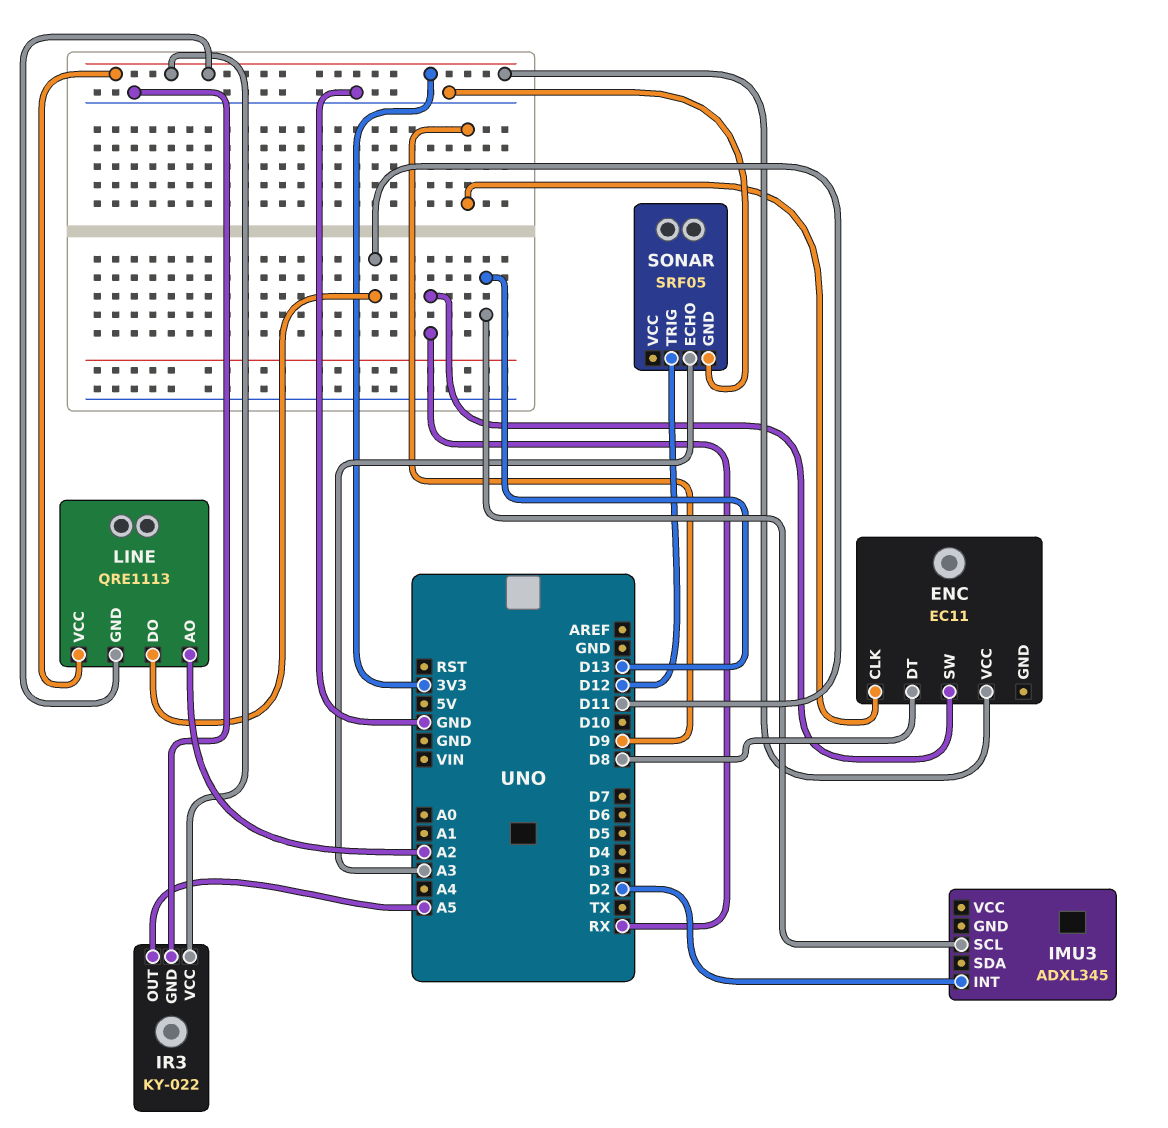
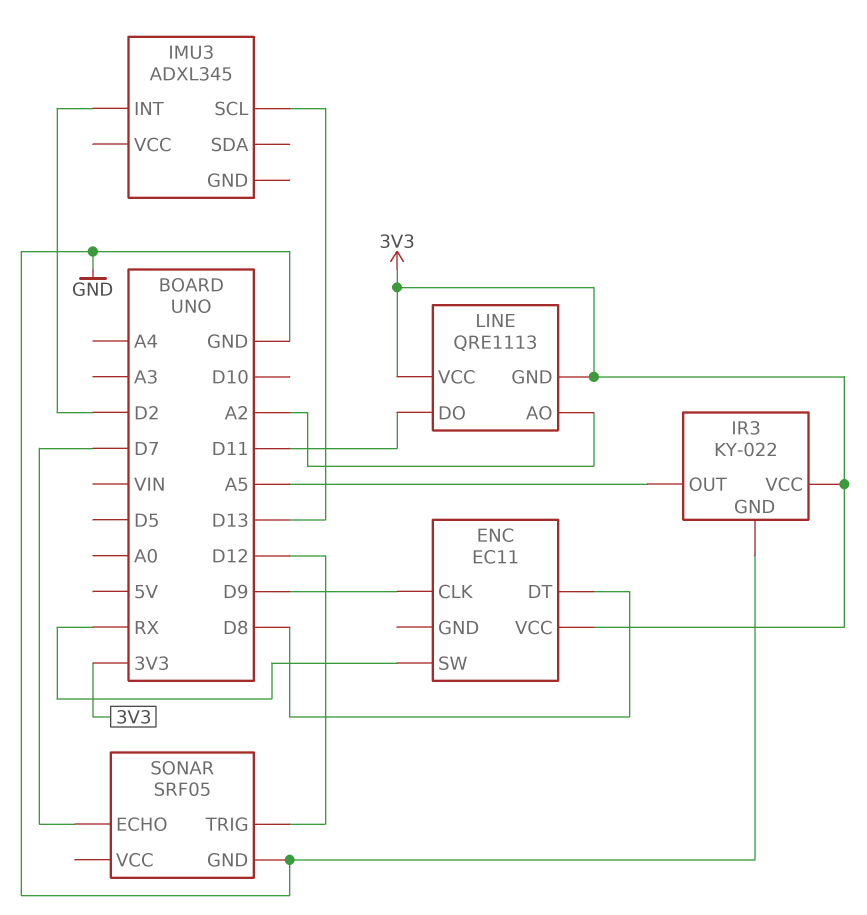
SONAR pin ECHO: A3 -> D7

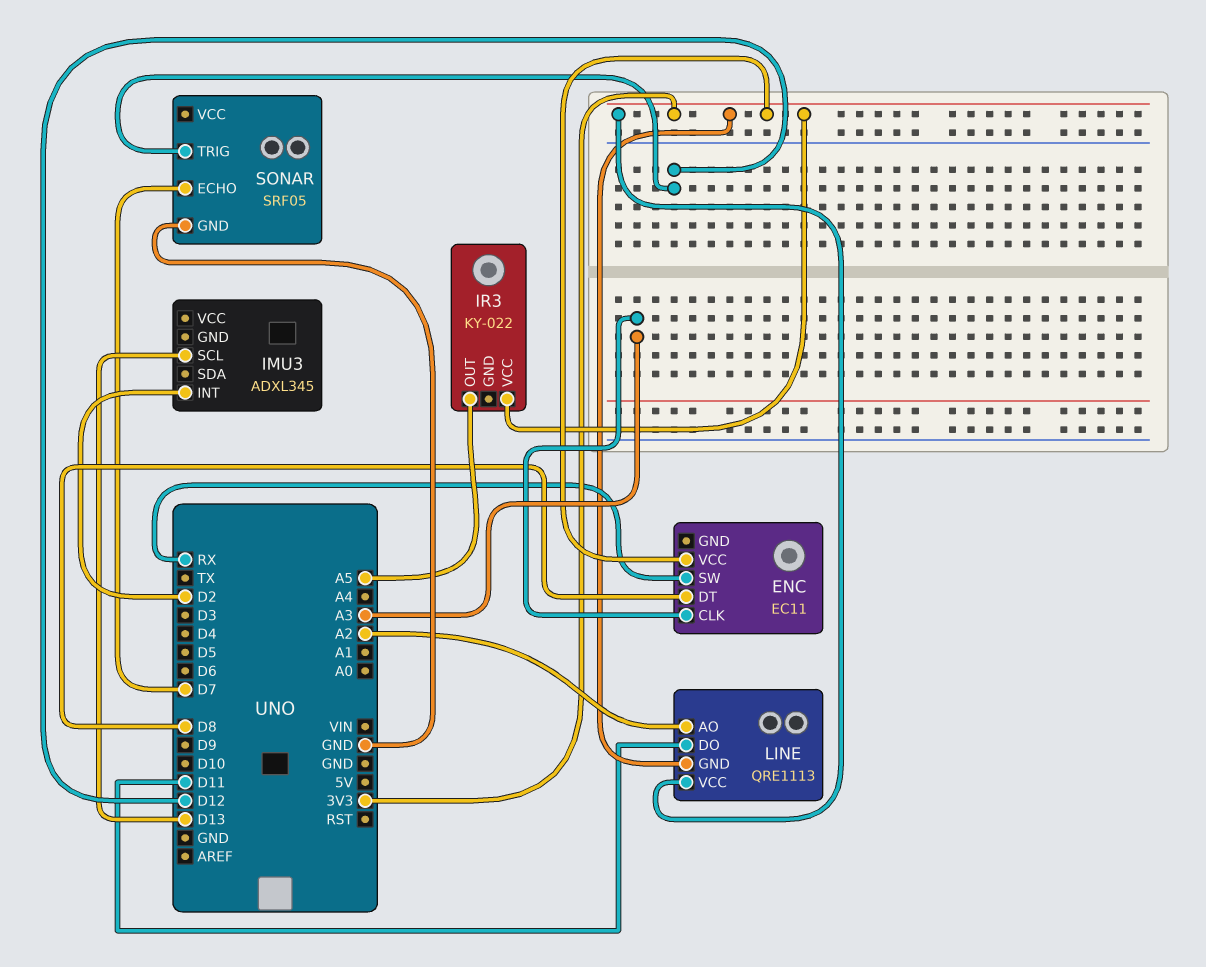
ENC pin CLK: D9 -> A3
IR3 pin GND: GND -> none

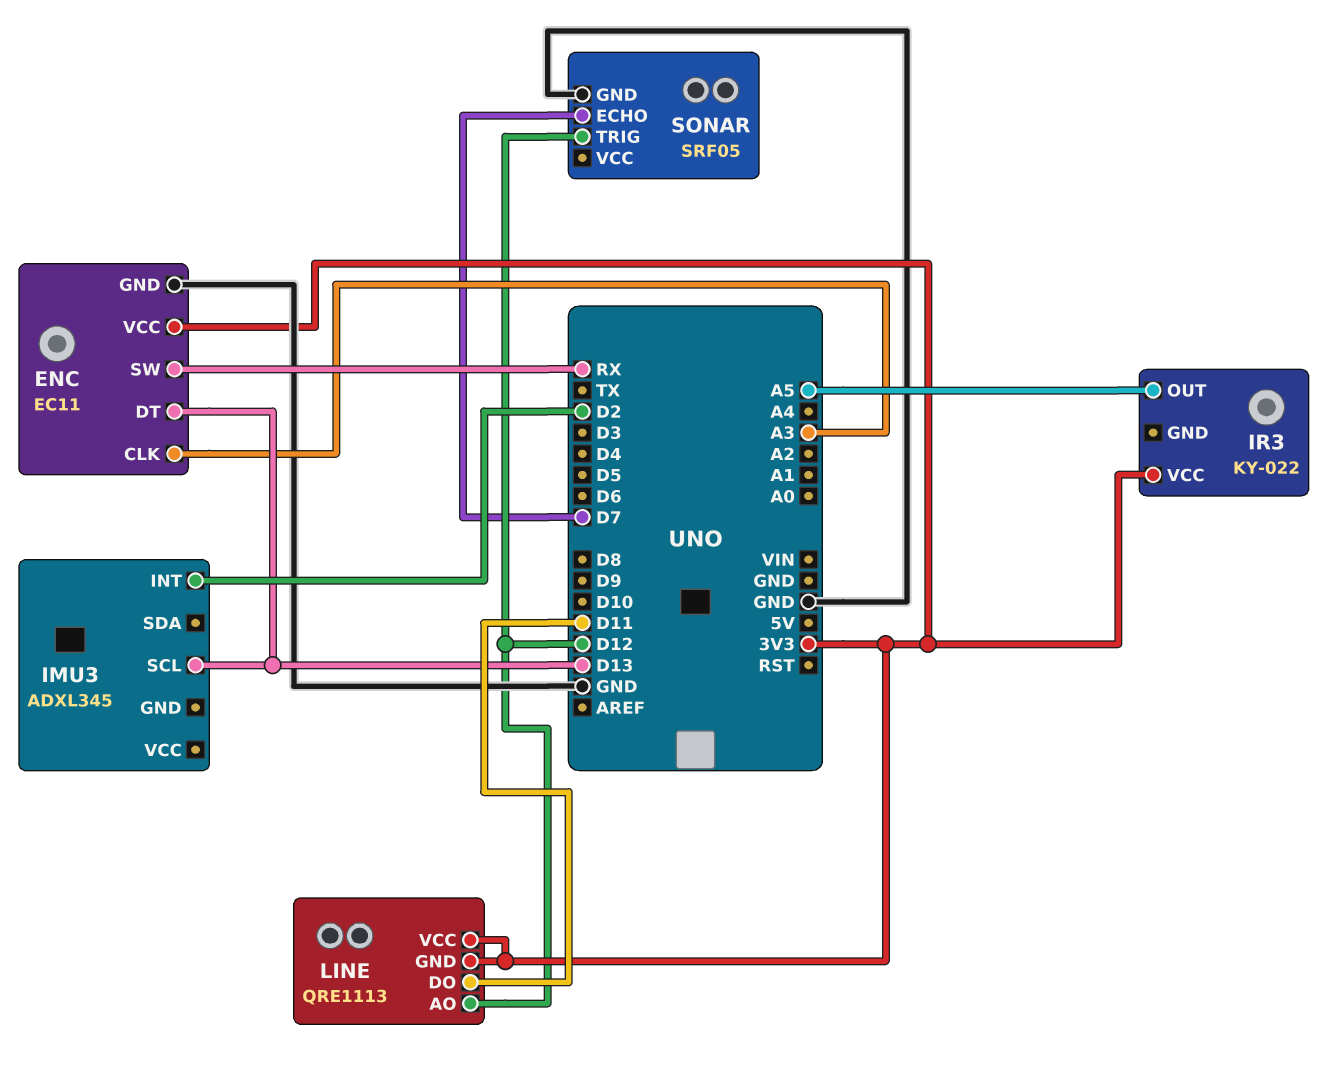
ENC pin DT: D8 -> D13
ENC pin GND: none -> GND
LINE pin AO: A2 -> D12

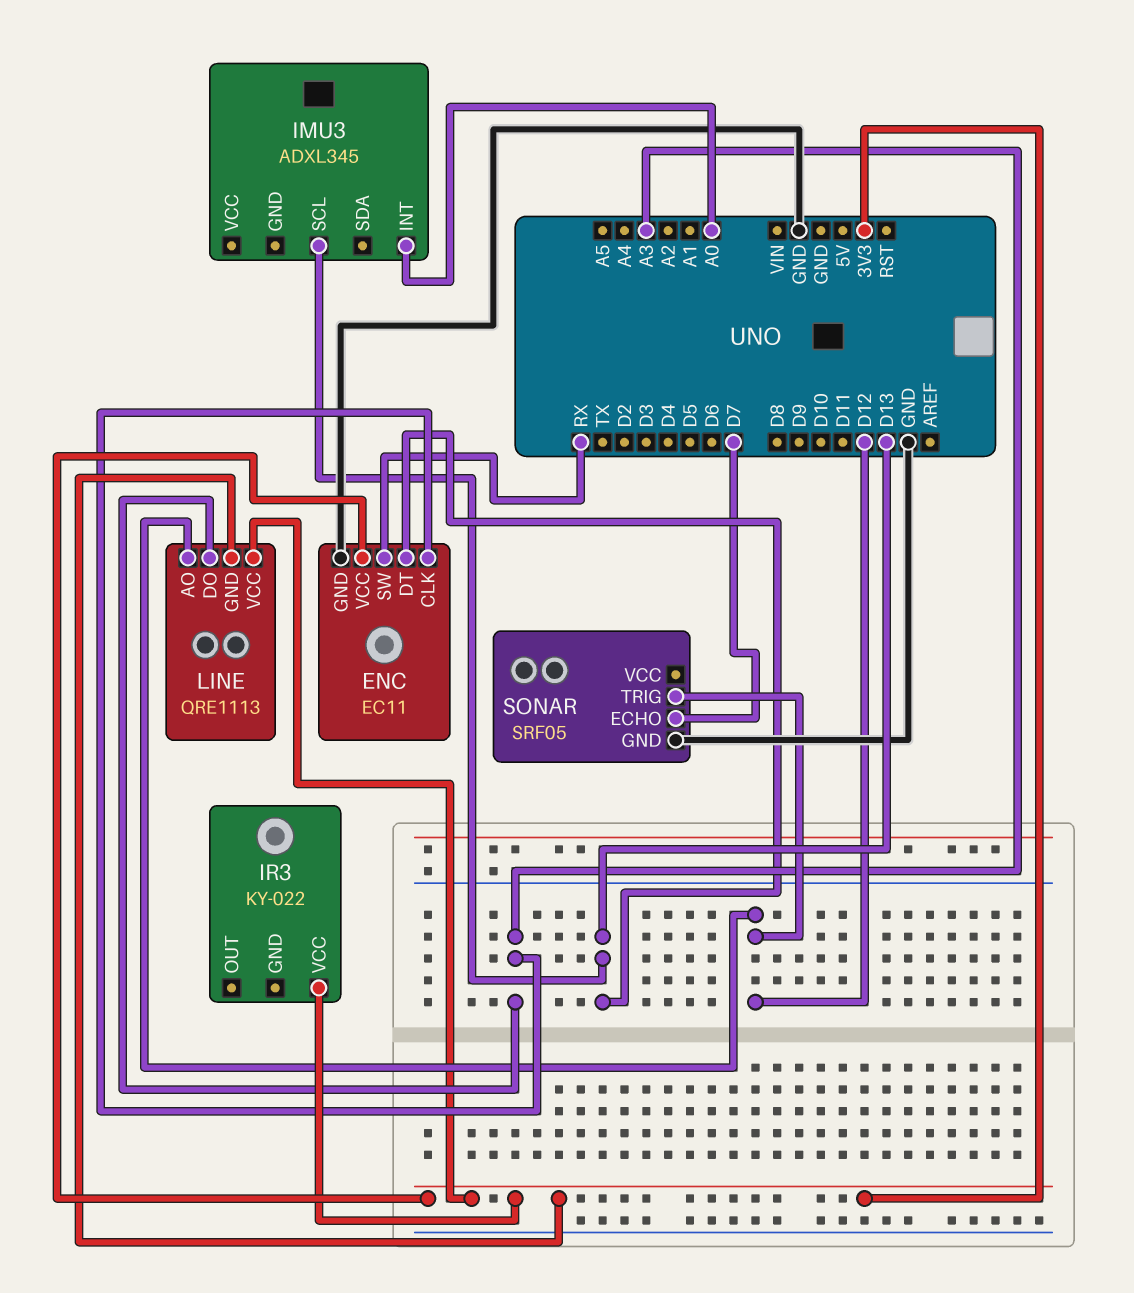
IMU3 pin INT: D2 -> A0
IR3 pin OUT: A5 -> none
LINE pin DO: D11 -> A3

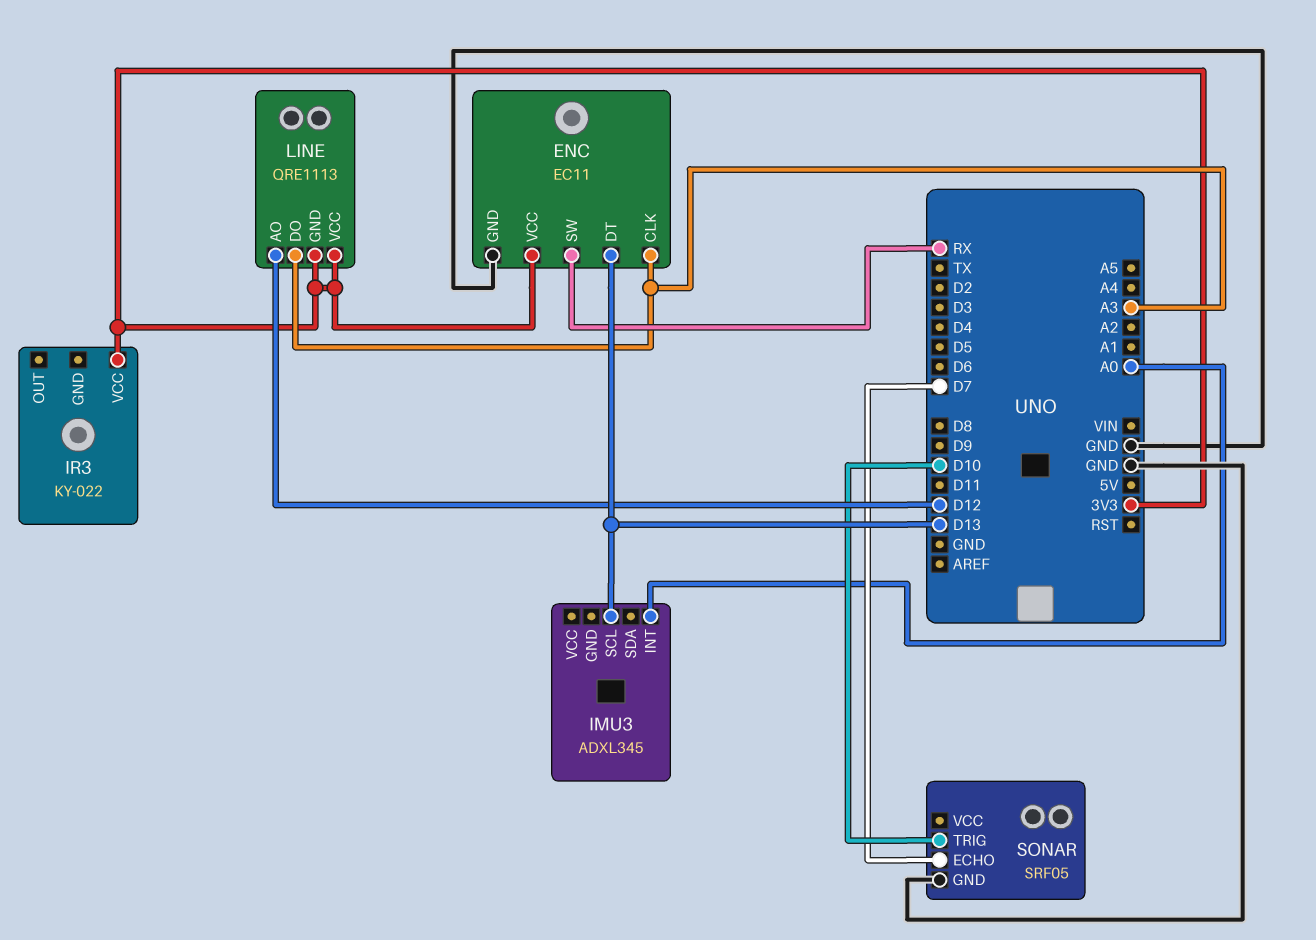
SONAR pin TRIG: D12 -> D10

